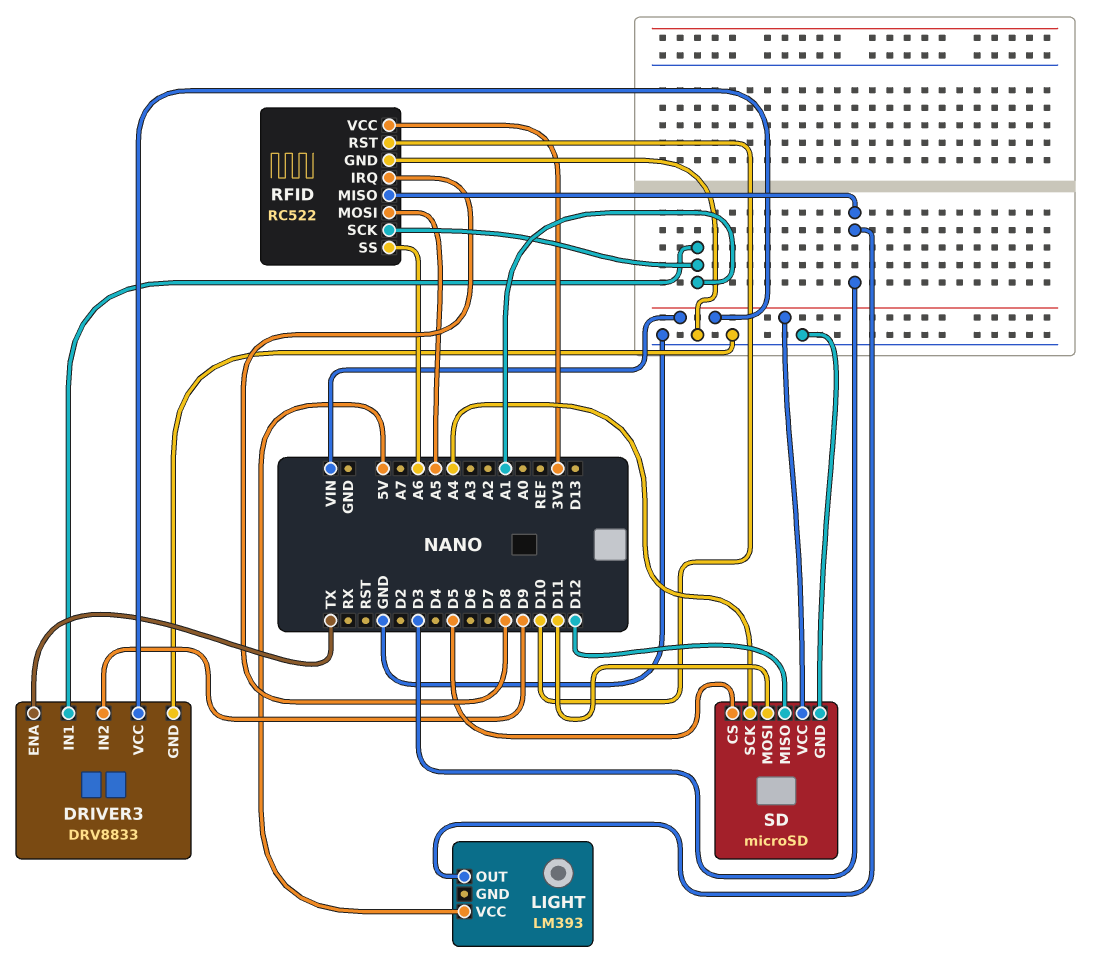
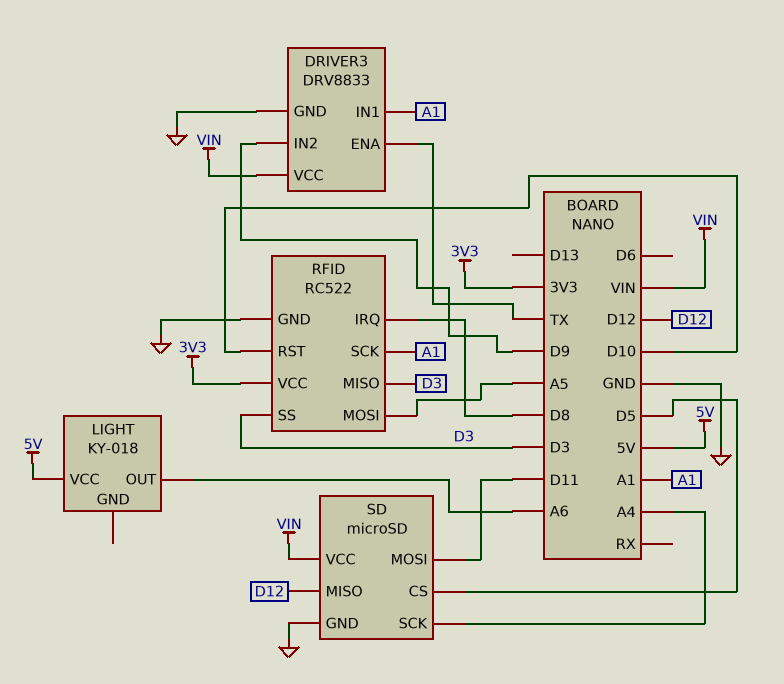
LIGHT: LM393 -> KY-018
LIGHT pin OUT: D3 -> A6
RFID pin SS: A6 -> D3

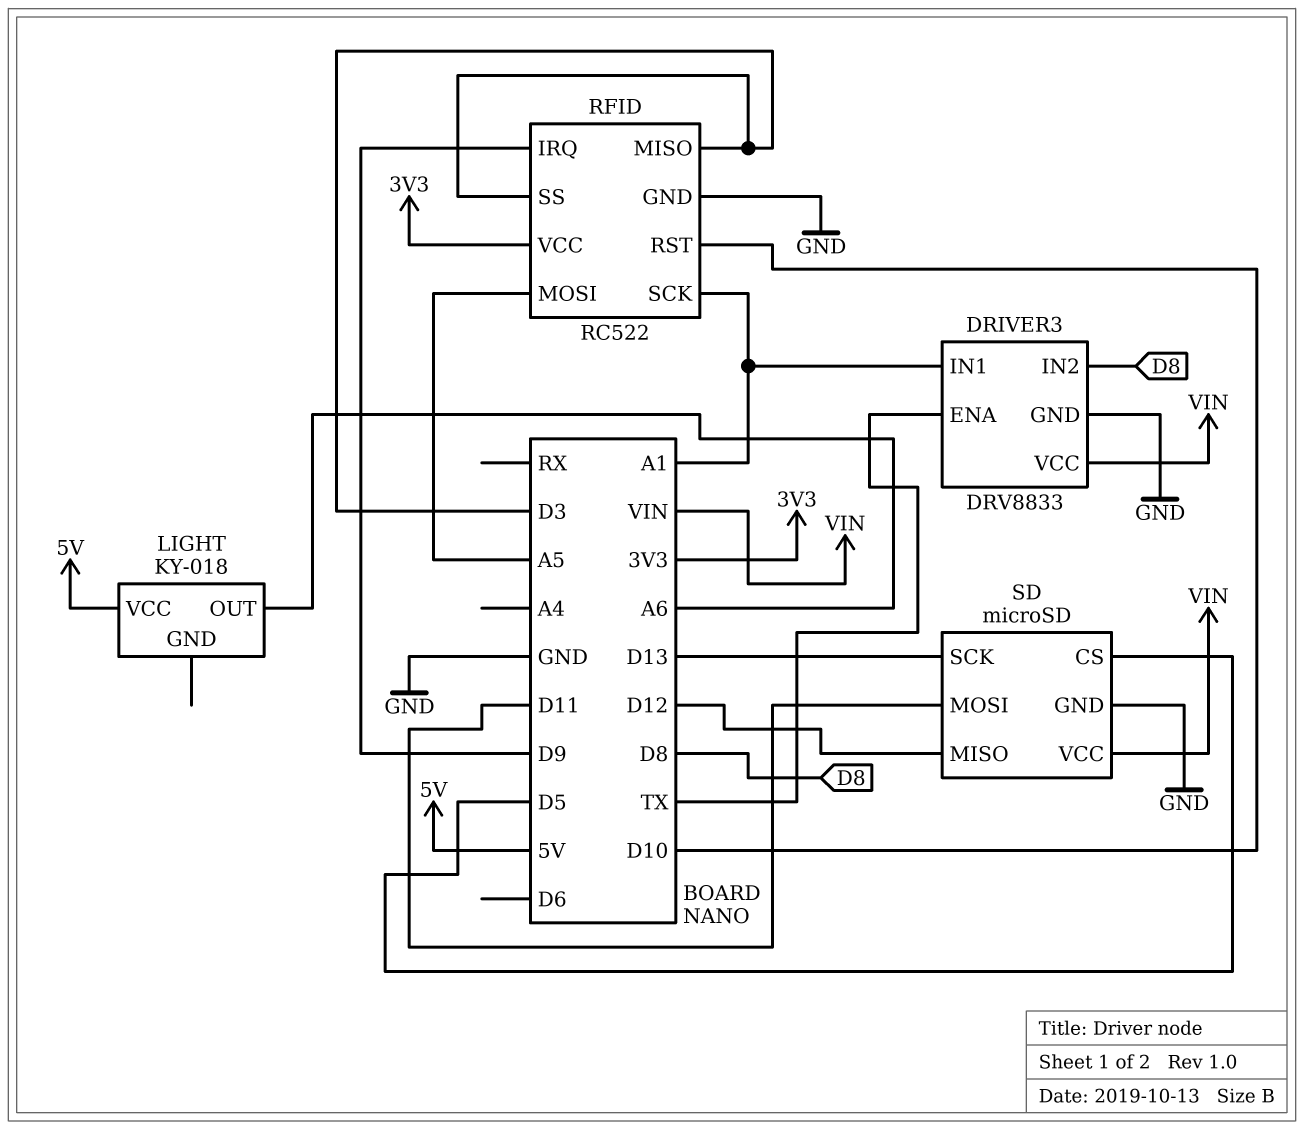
DRIVER3 pin IN2: D9 -> D8
RFID pin IRQ: D8 -> D9
SD pin SCK: A4 -> D13

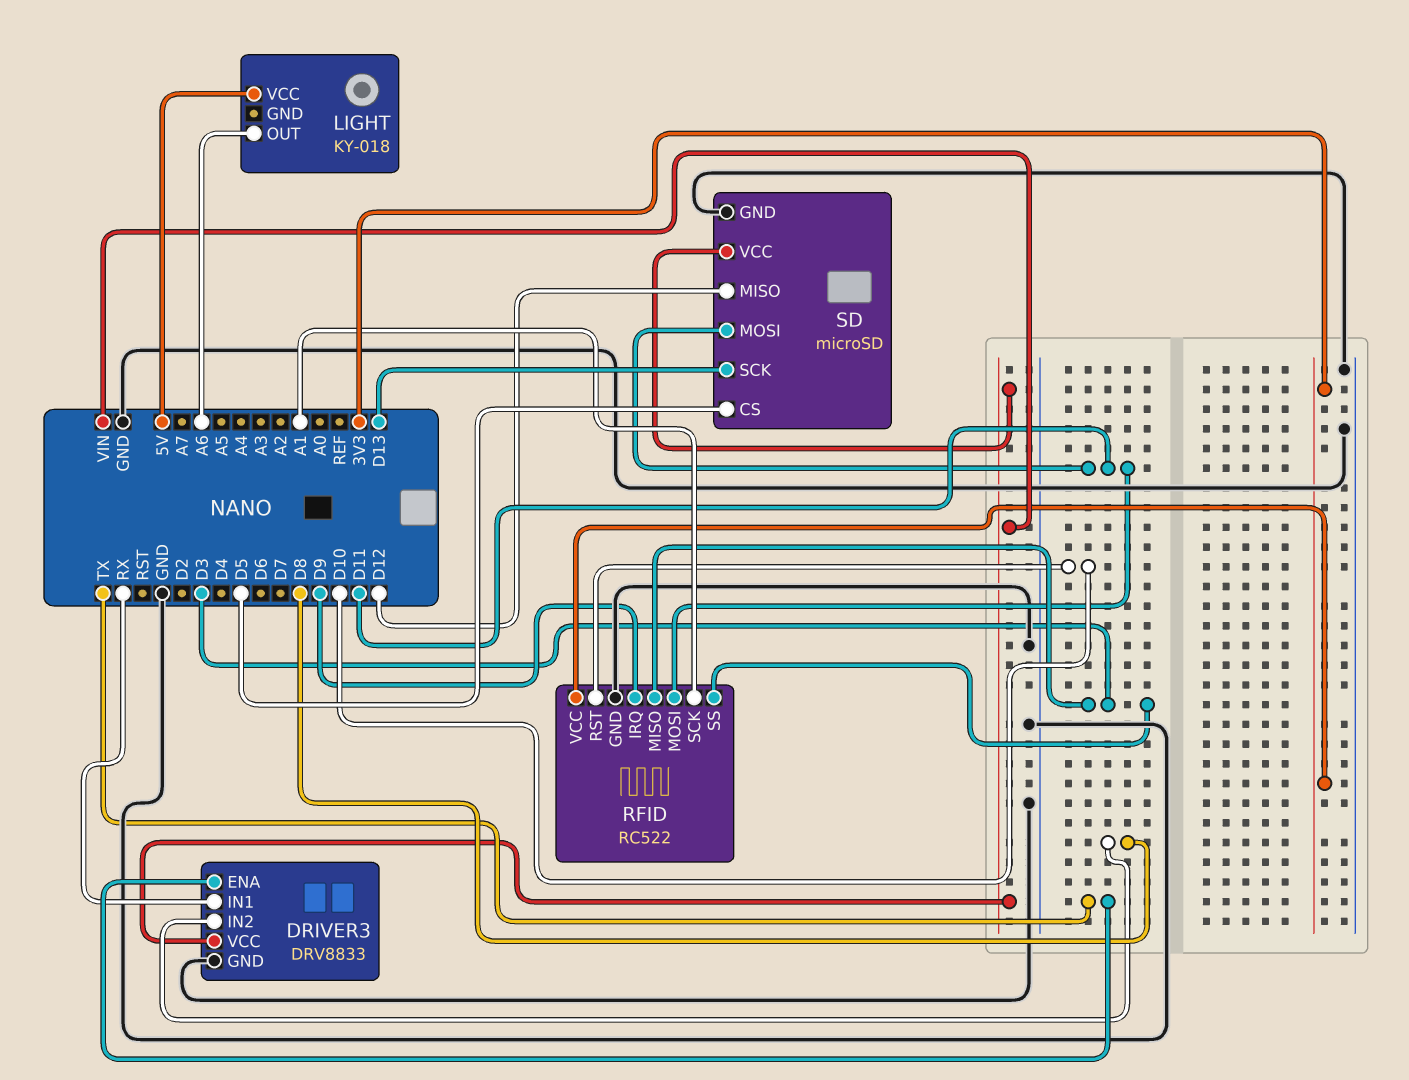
DRIVER3 pin IN1: A1 -> RX
RFID pin MOSI: A5 -> D11

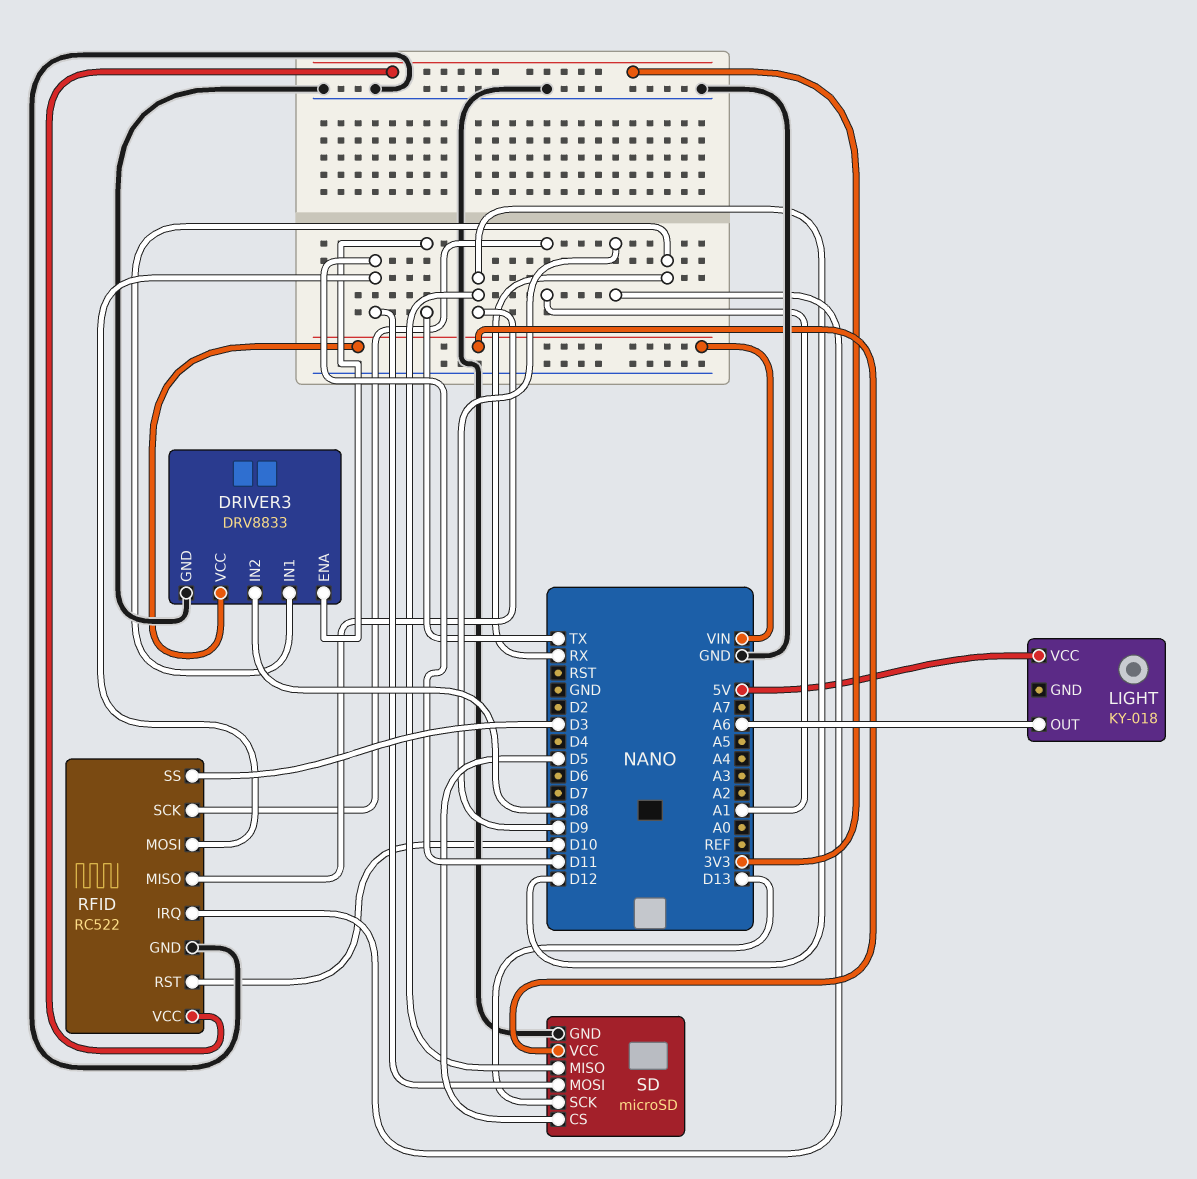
RFID pin MISO: D3 -> D12

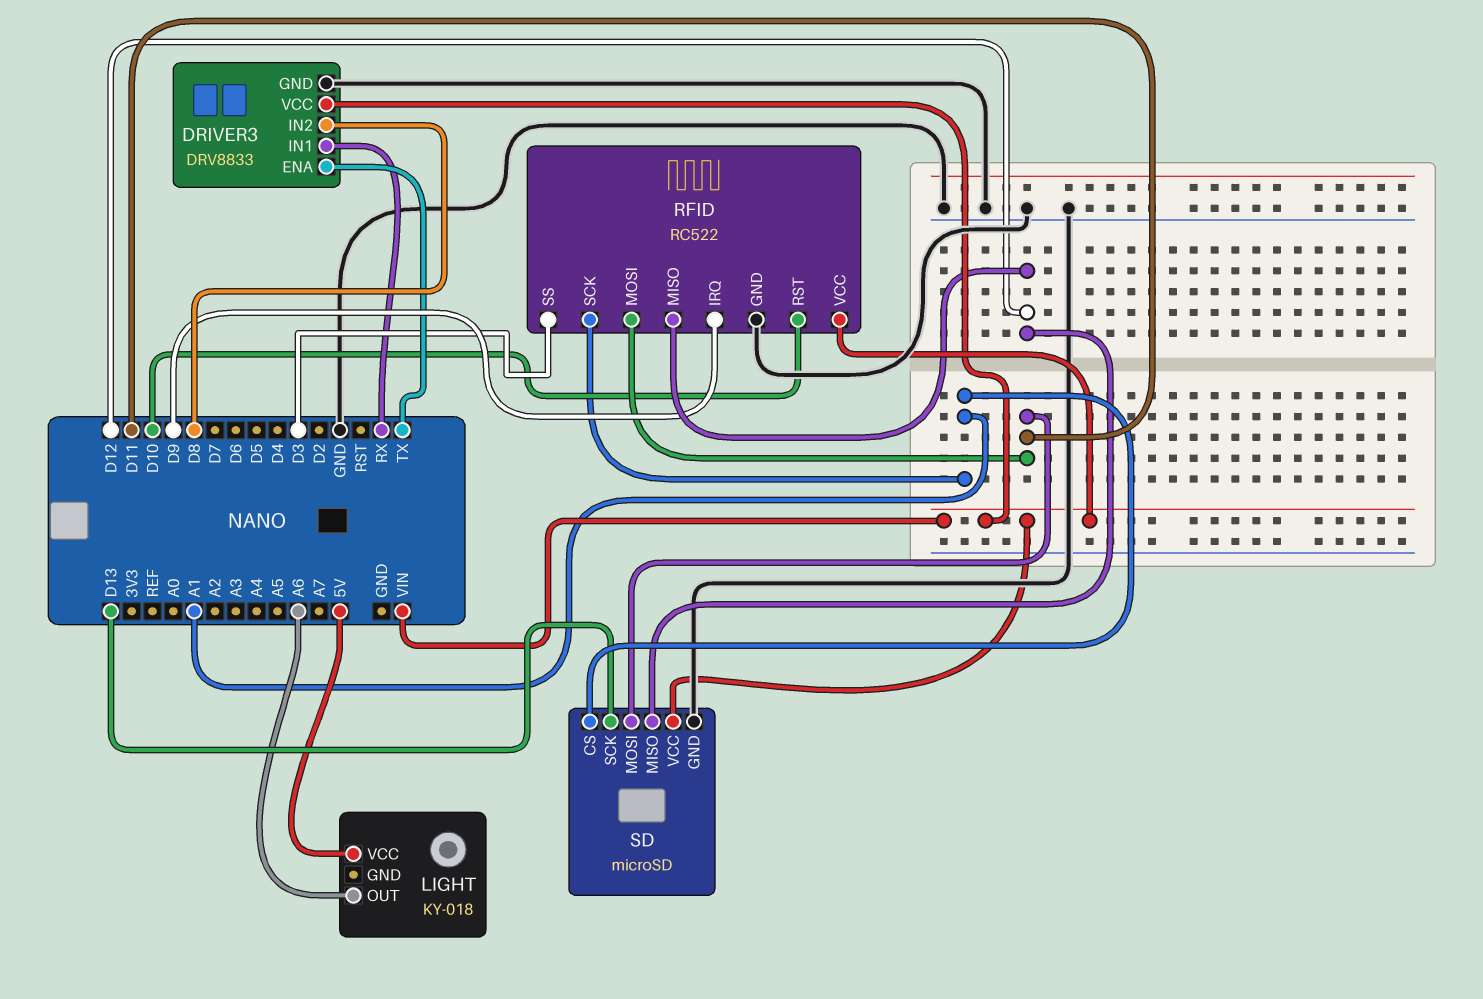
RFID pin VCC: 3V3 -> VIN
SD pin CS: D5 -> A1

